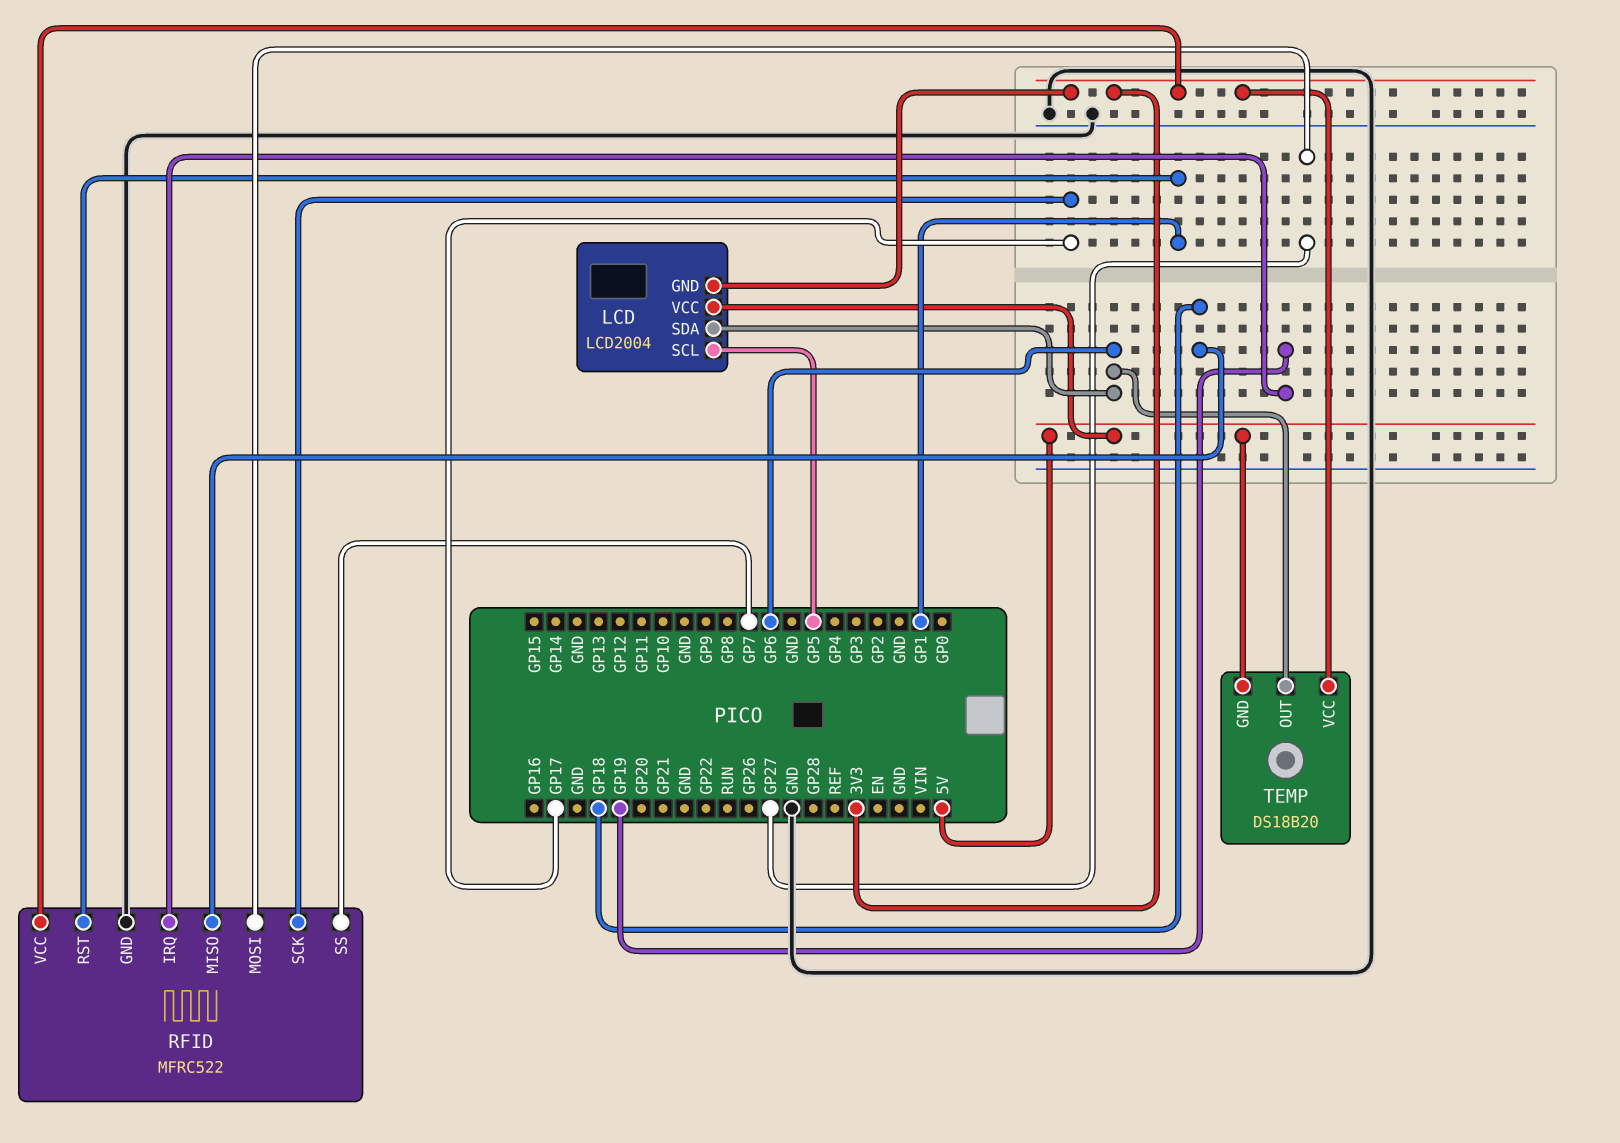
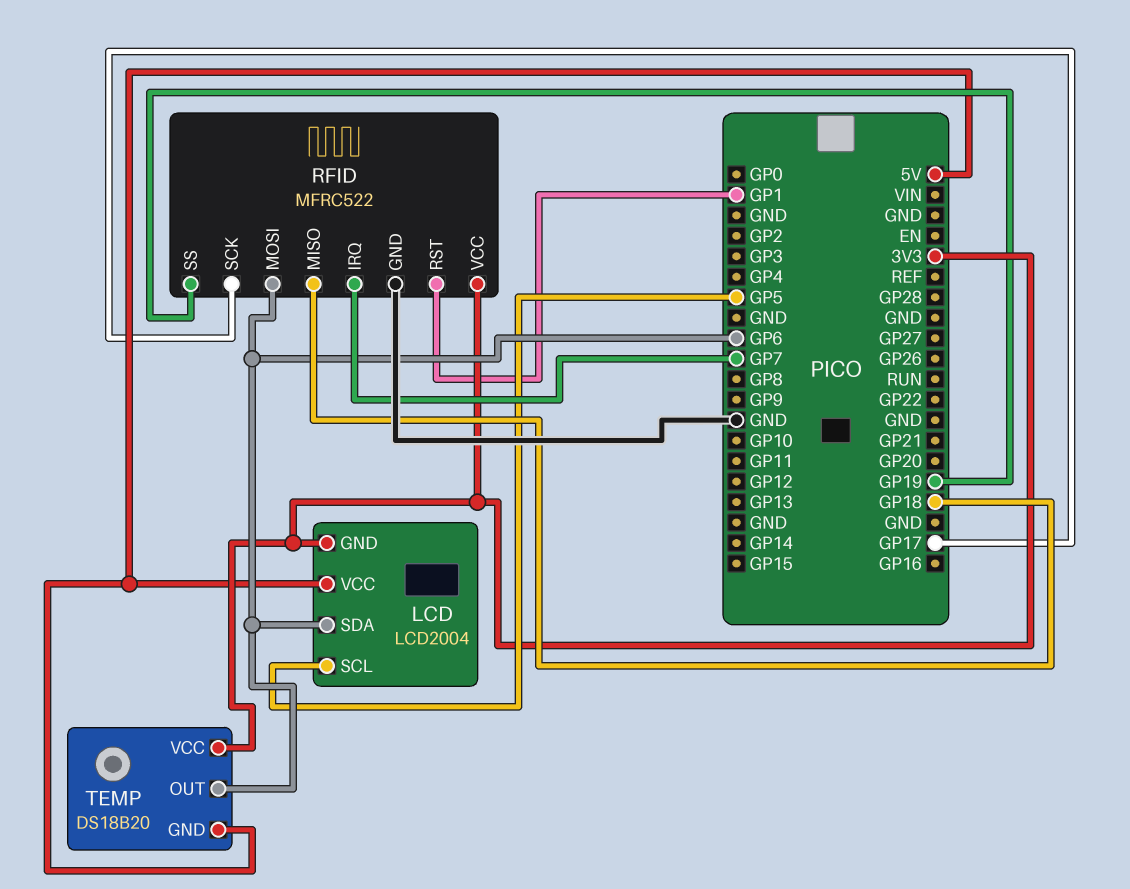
RFID pin IRQ: GP19 -> GP7
RFID pin MOSI: GP27 -> GP6
RFID pin SS: GP7 -> GP19

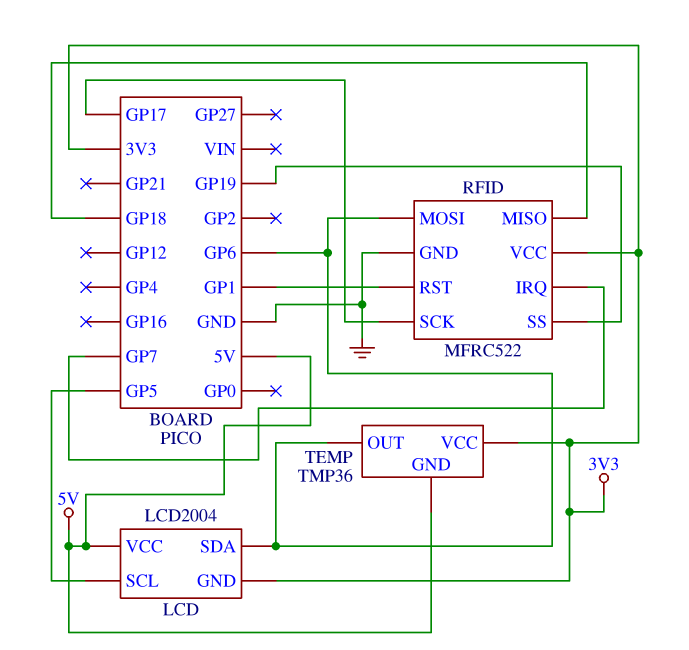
TEMP: DS18B20 -> TMP36

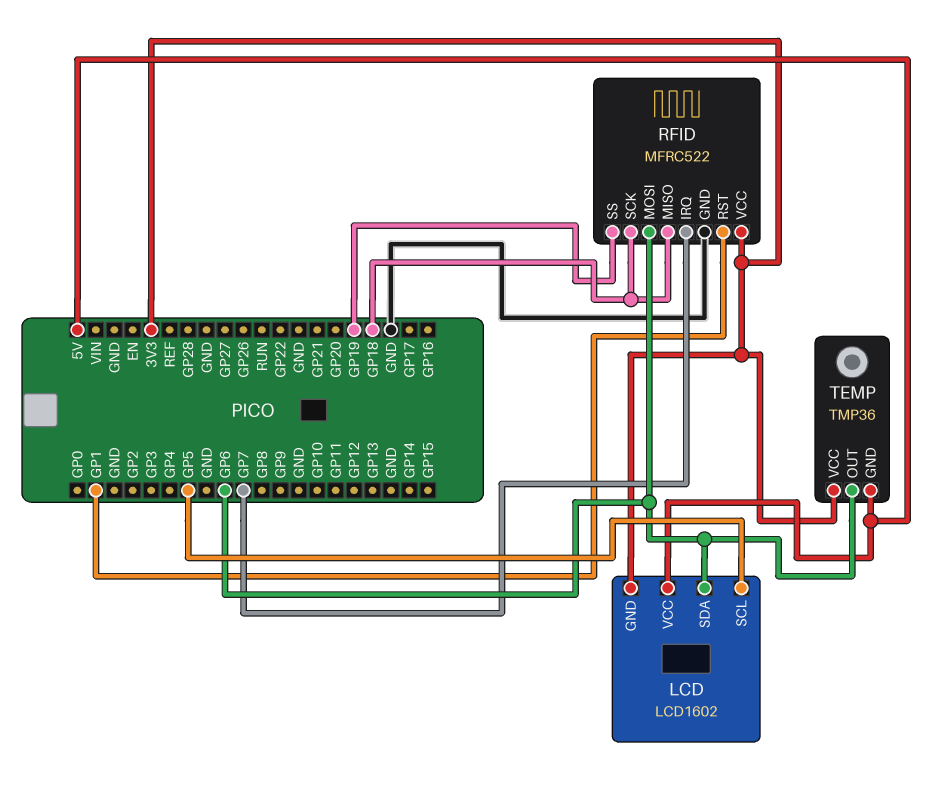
LCD: LCD2004 -> LCD1602
RFID pin SCK: GP17 -> GP18

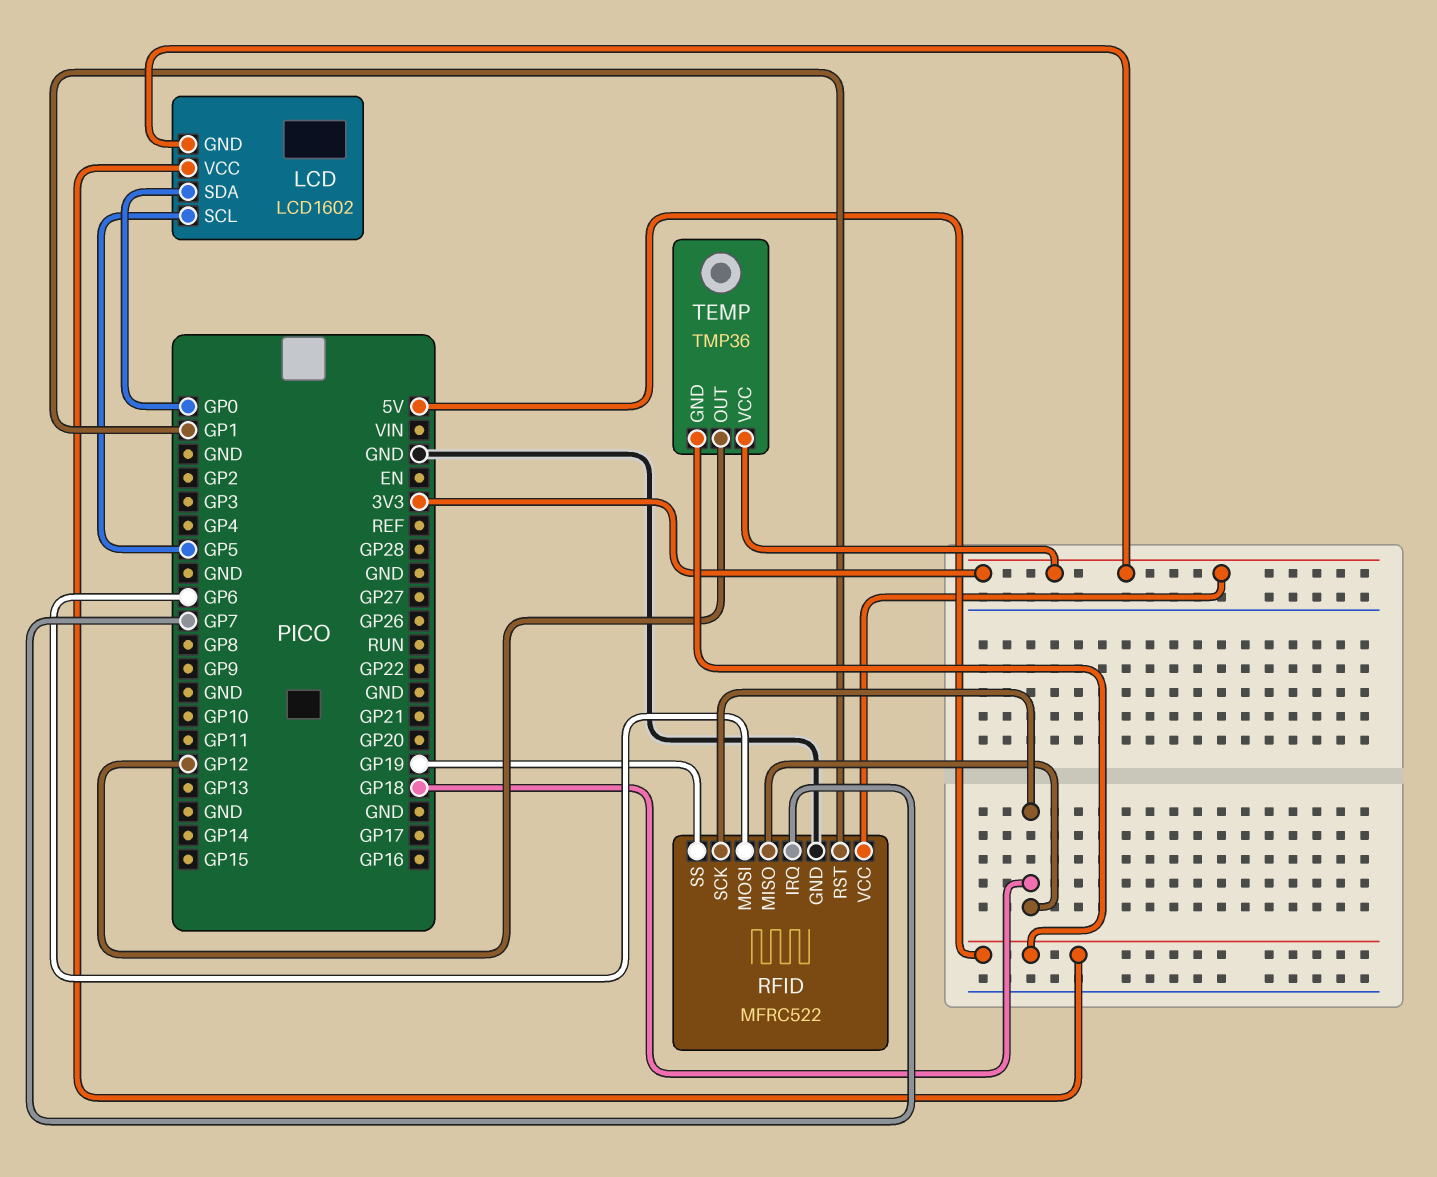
LCD pin SDA: GP6 -> GP0
TEMP pin OUT: GP6 -> GP12

